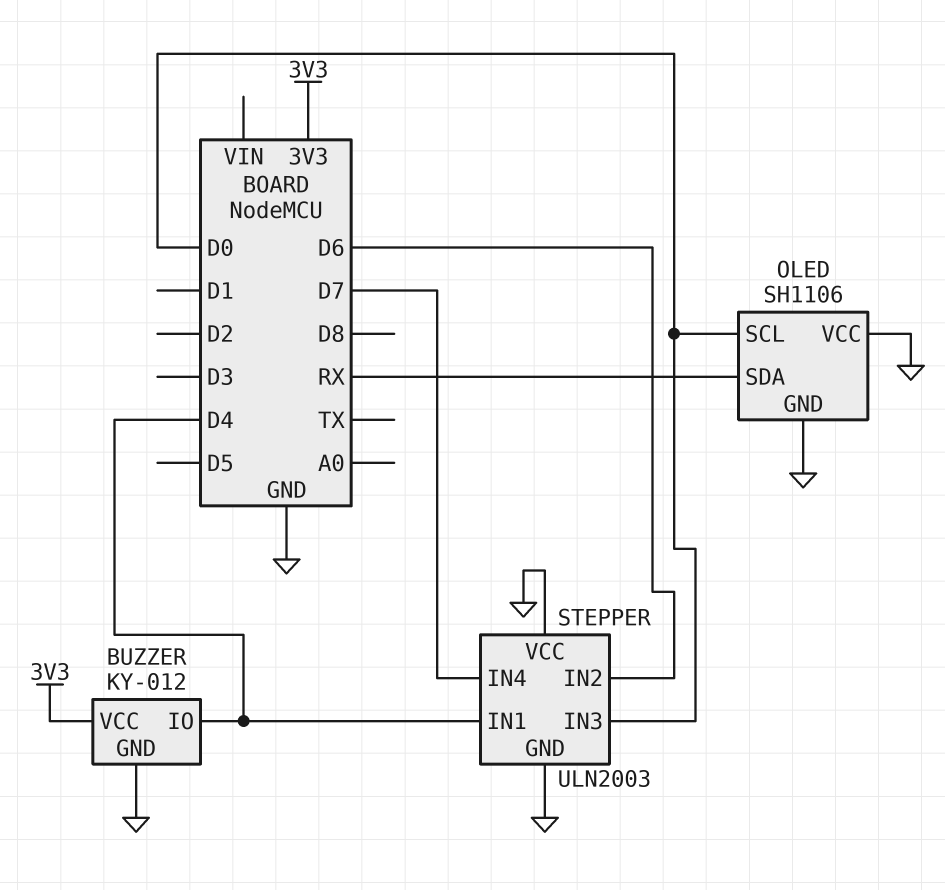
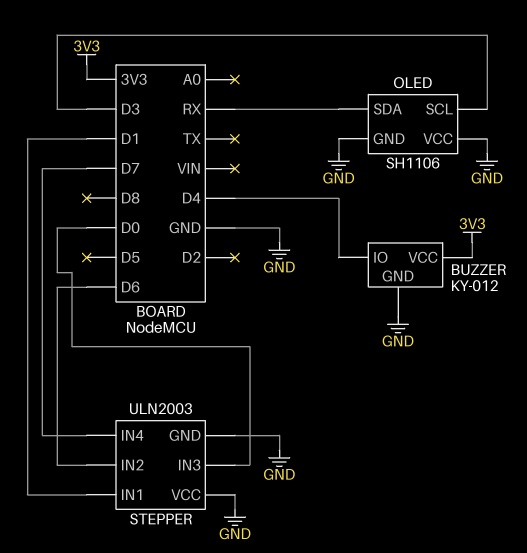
OLED pin SCL: D0 -> D3
STEPPER pin IN1: D4 -> D1

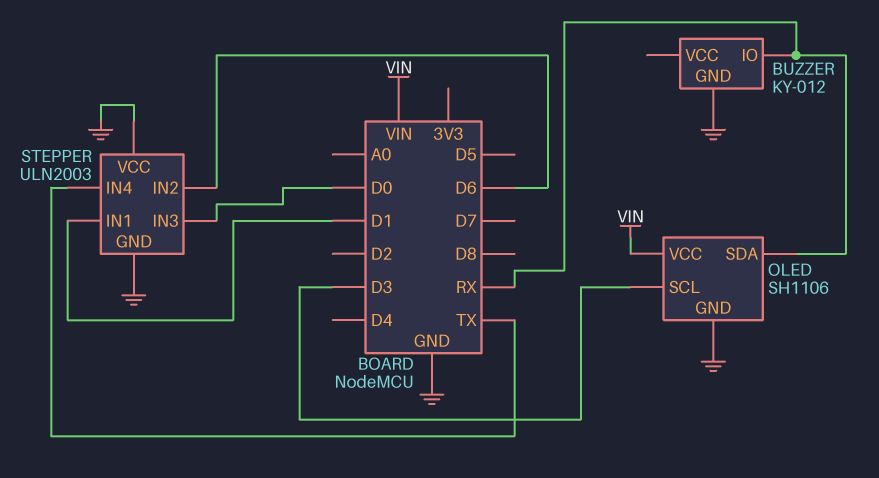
BUZZER pin IO: D4 -> RX
BUZZER pin VCC: 3V3 -> none
OLED pin VCC: GND -> VIN
STEPPER pin IN4: D7 -> TX

